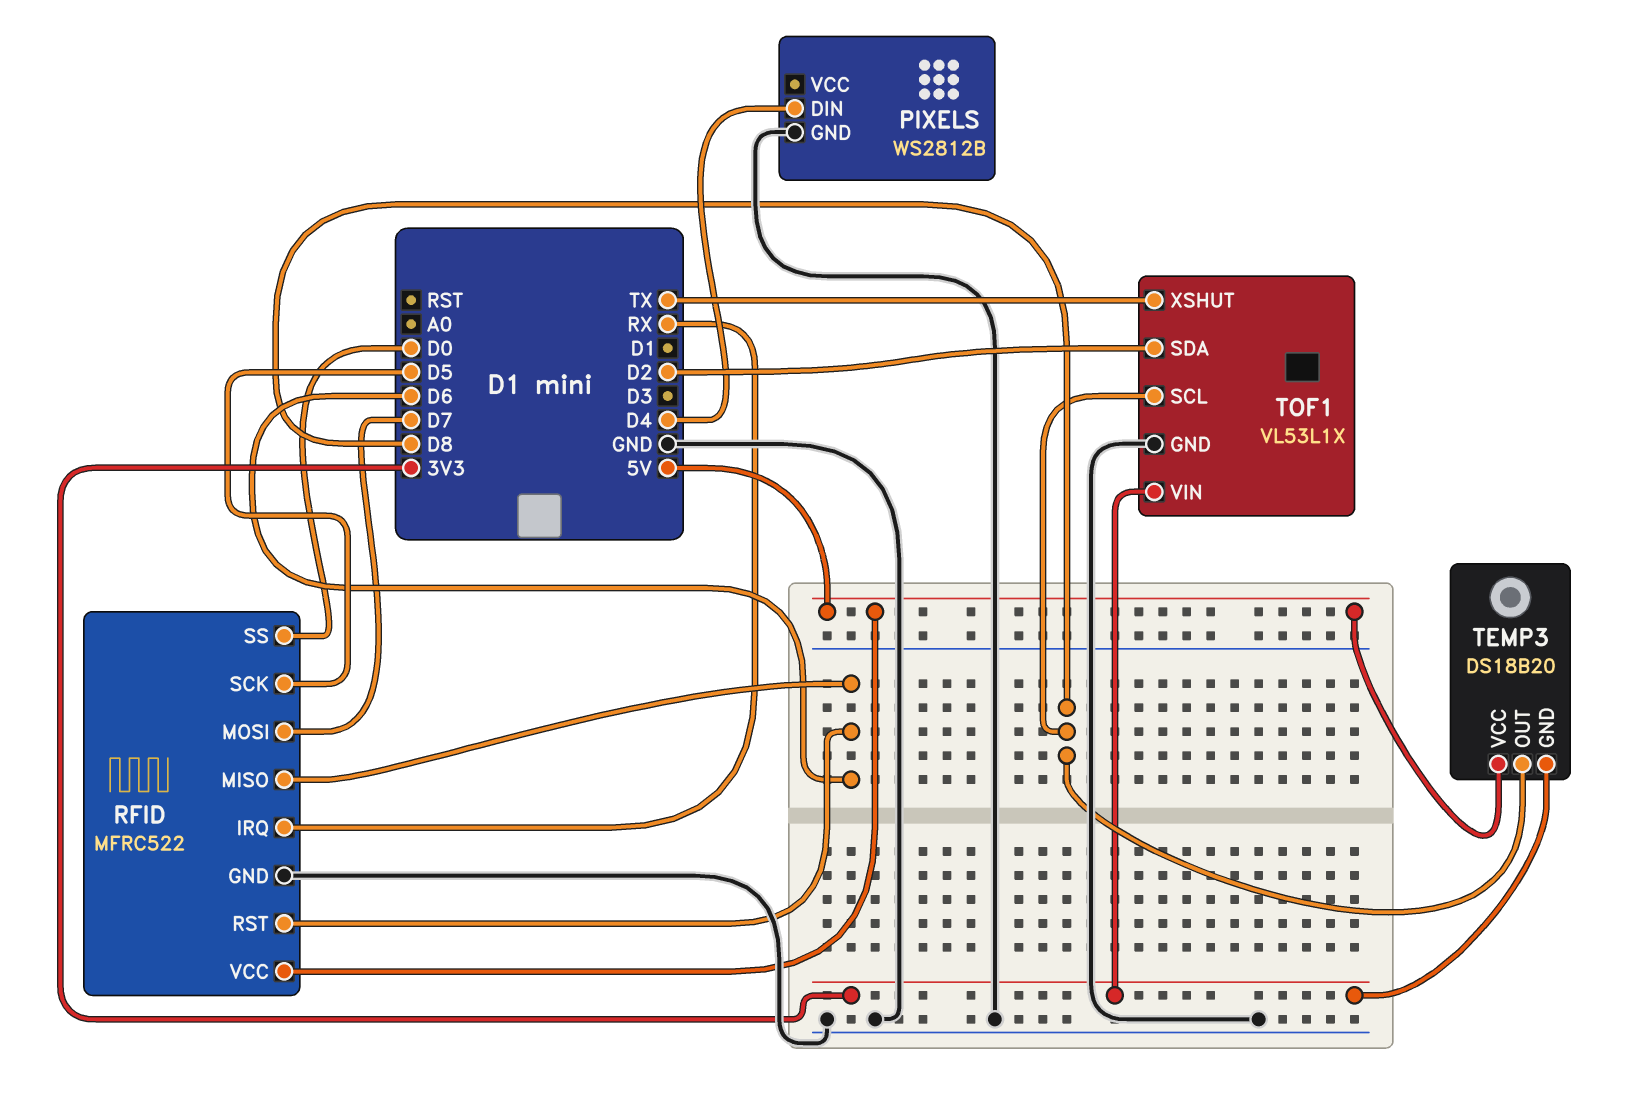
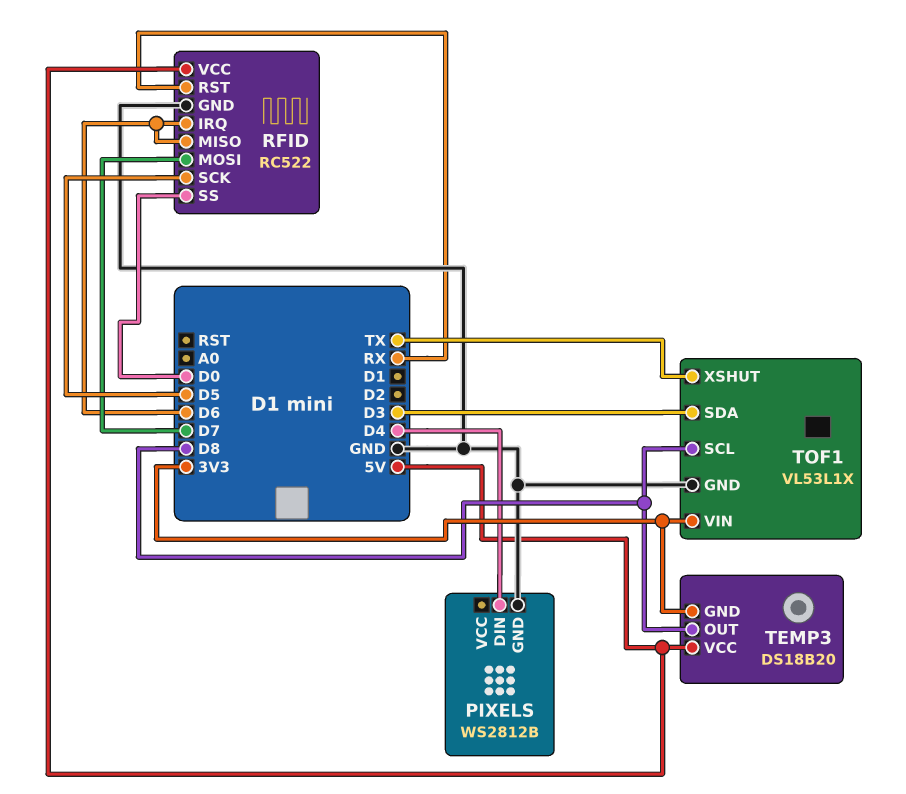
RFID: MFRC522 -> RC522
RFID pin IRQ: RX -> D6
RFID pin RST: D6 -> RX
TOF1 pin SDA: D2 -> D3

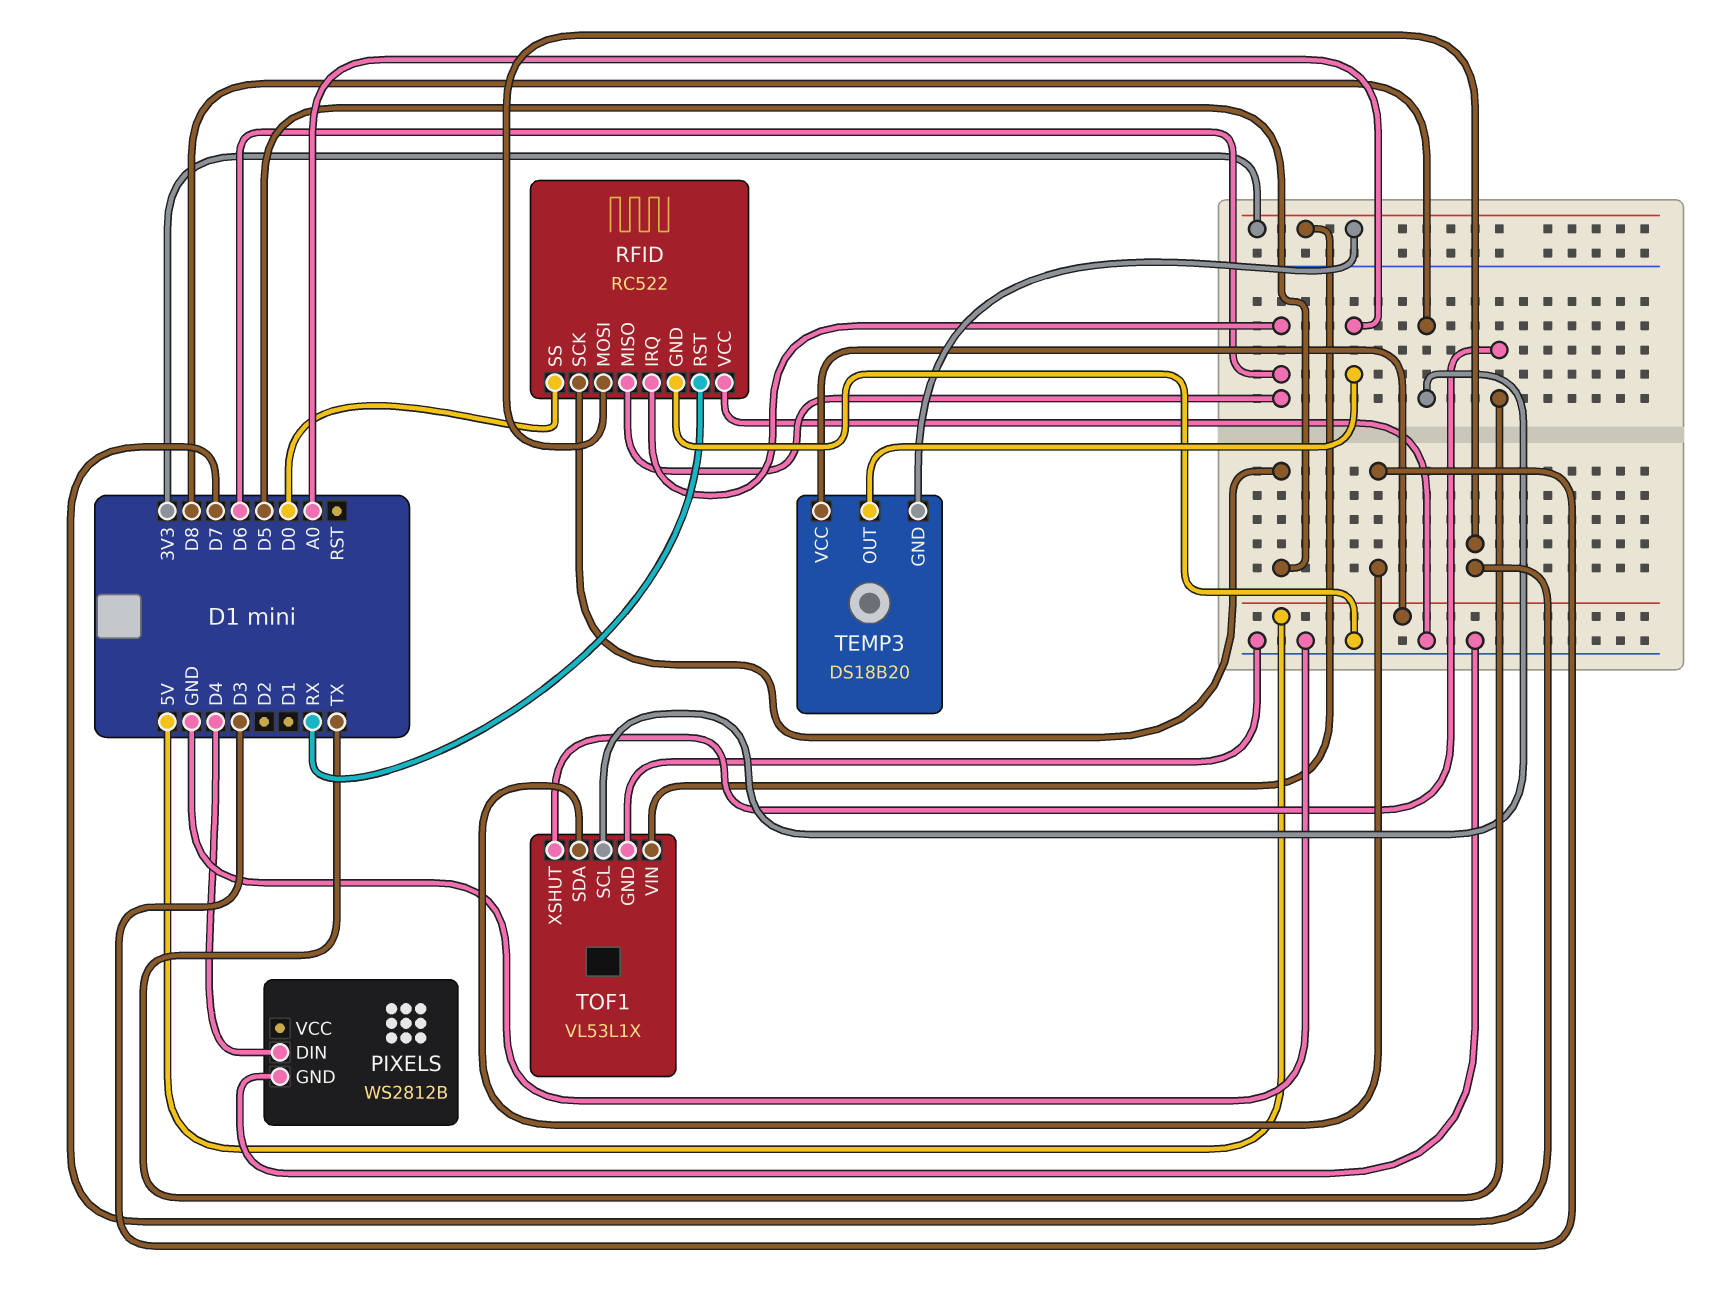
RFID pin VCC: 5V -> GND
TEMP3 pin OUT: D8 -> A0

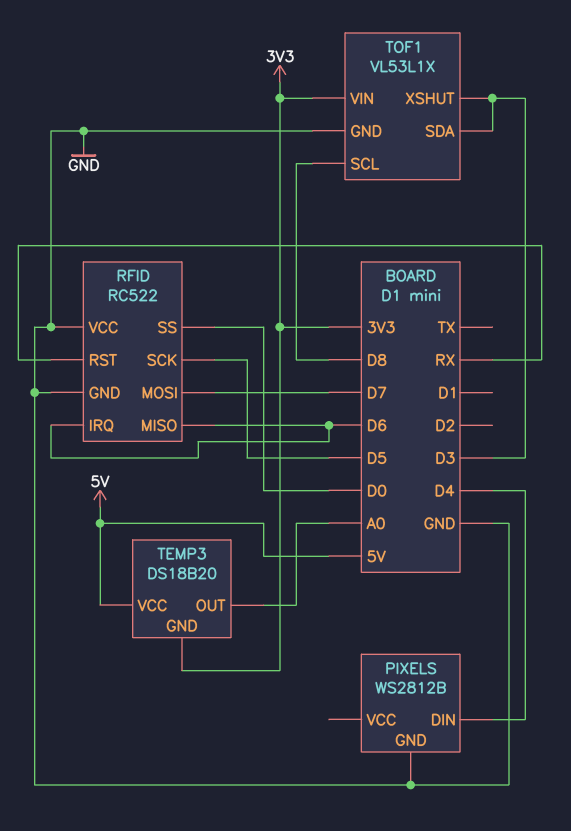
TOF1 pin XSHUT: TX -> D3

